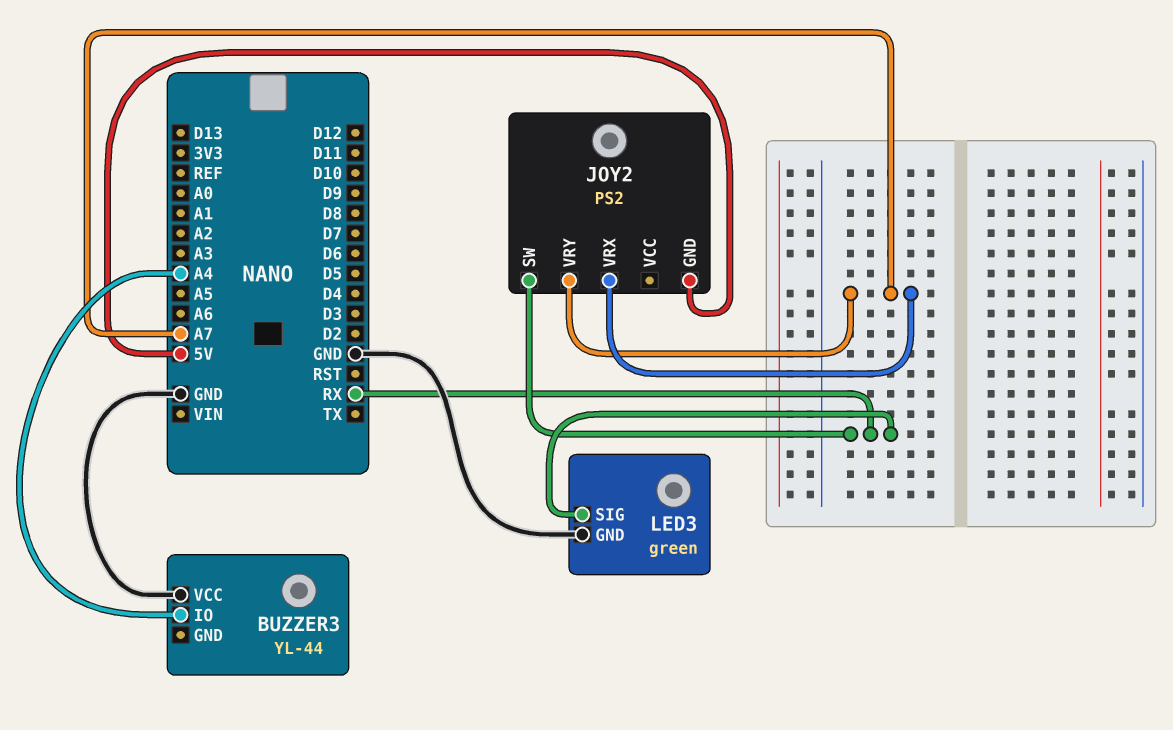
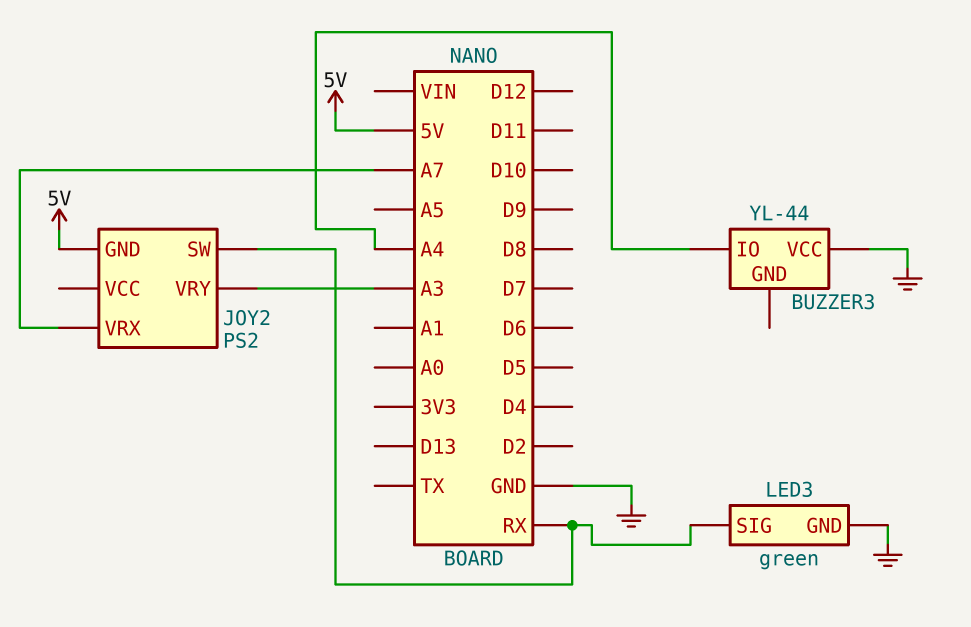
JOY2 pin VRY: A7 -> A3

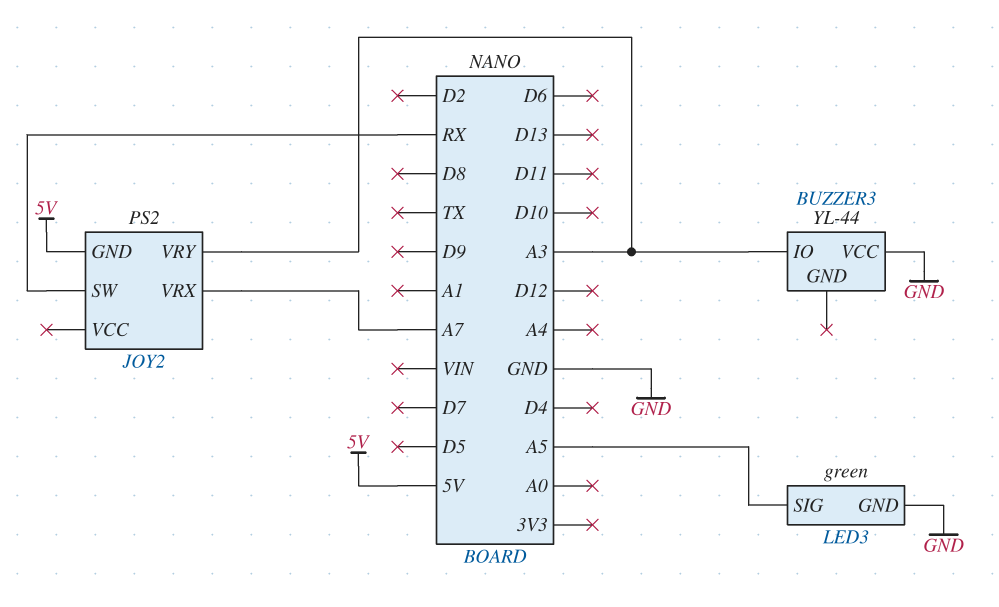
BUZZER3 pin IO: A4 -> A3
LED3 pin SIG: RX -> A5

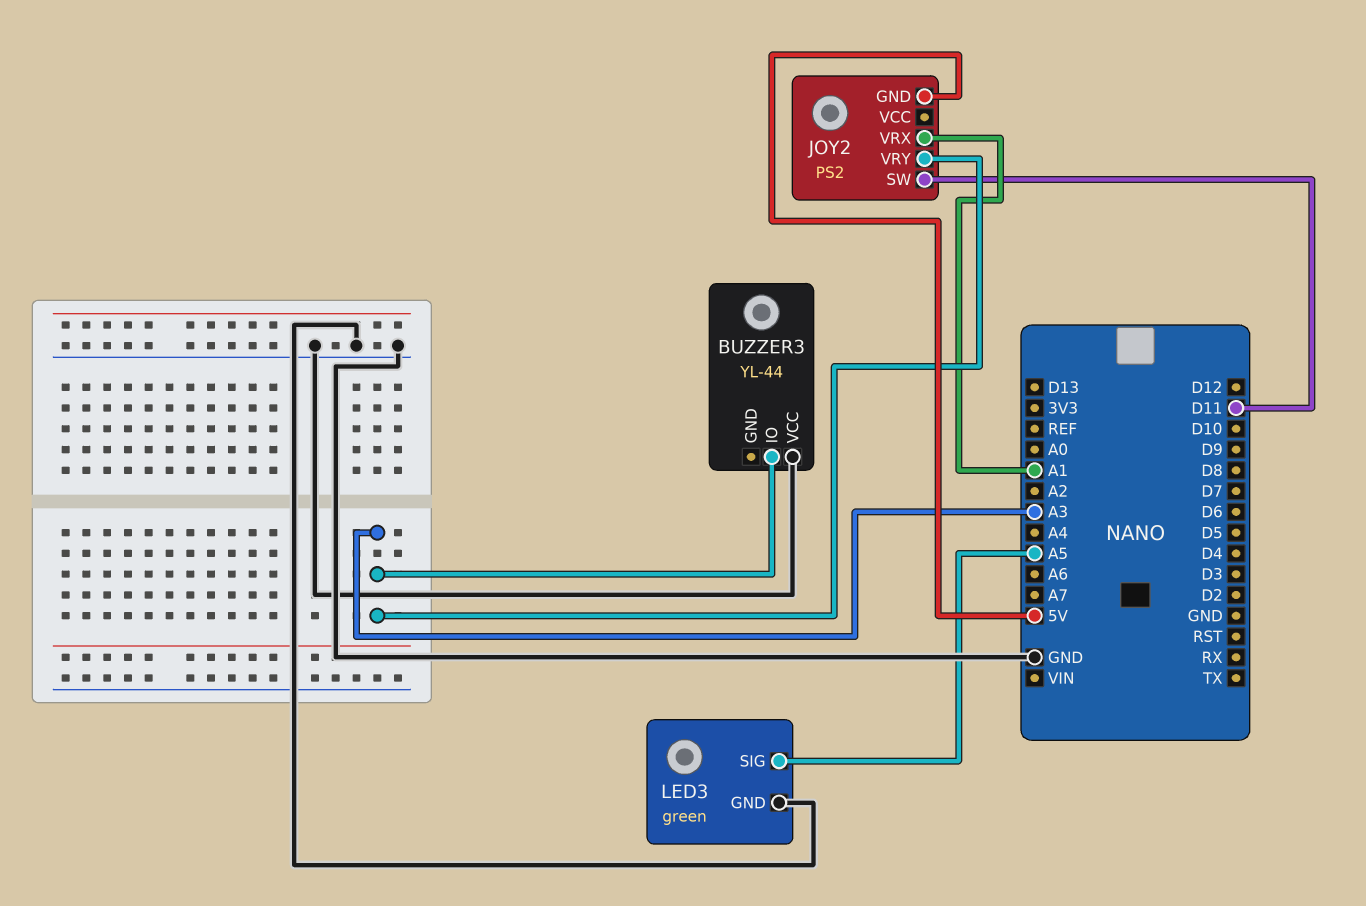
JOY2 pin SW: RX -> D11
JOY2 pin VRX: A7 -> A1

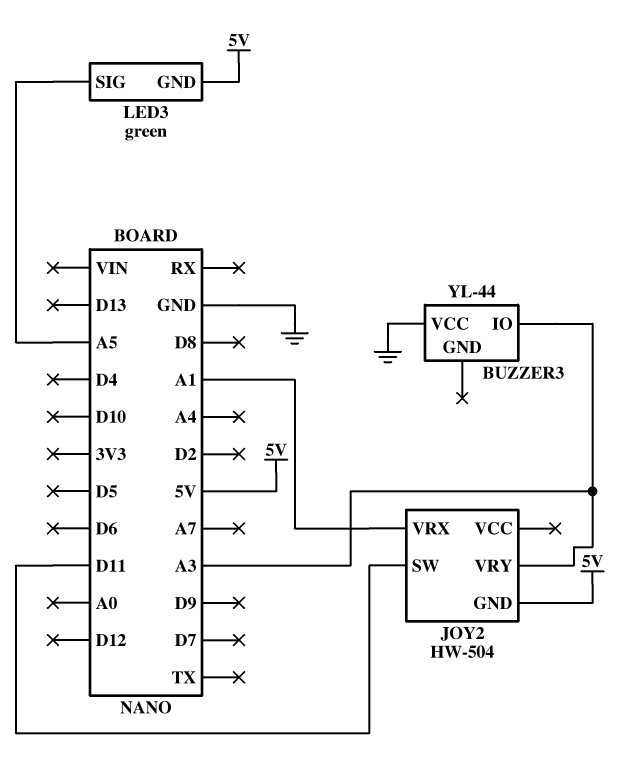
JOY2: PS2 -> HW-504
LED3 pin GND: GND -> 5V

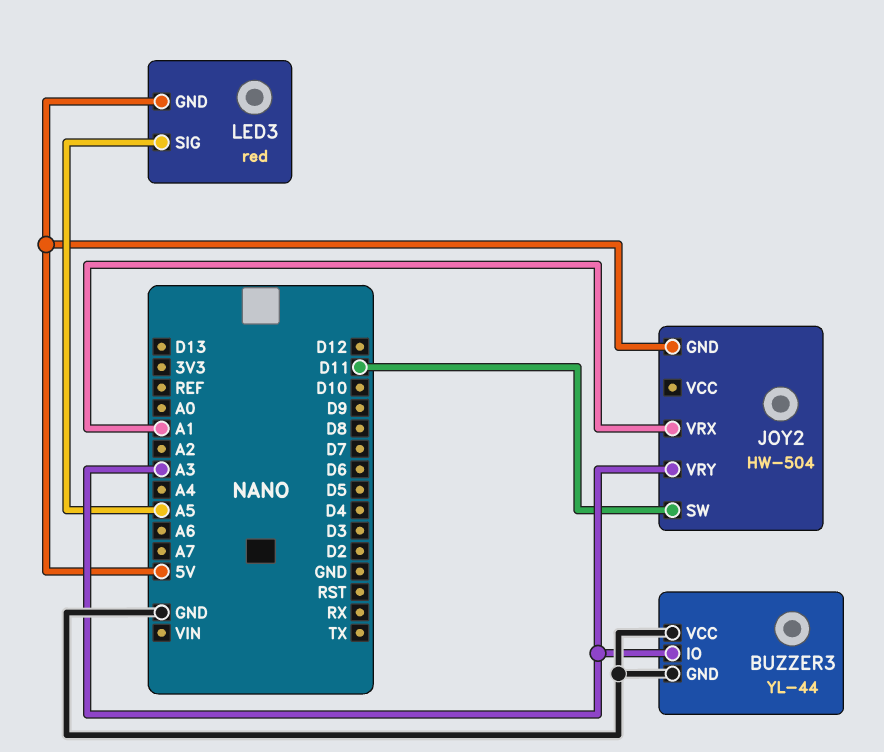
BUZZER3 pin GND: none -> GND
LED3: green -> red

